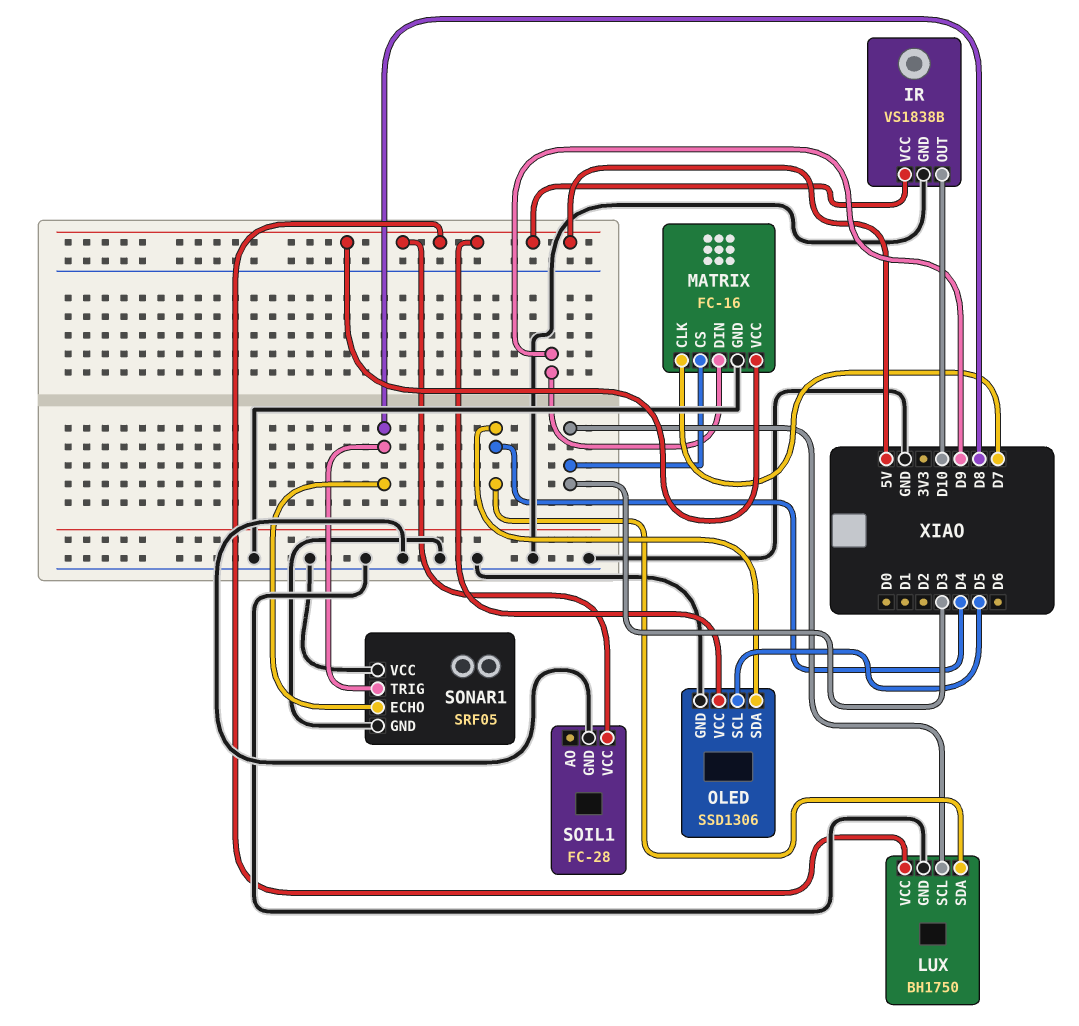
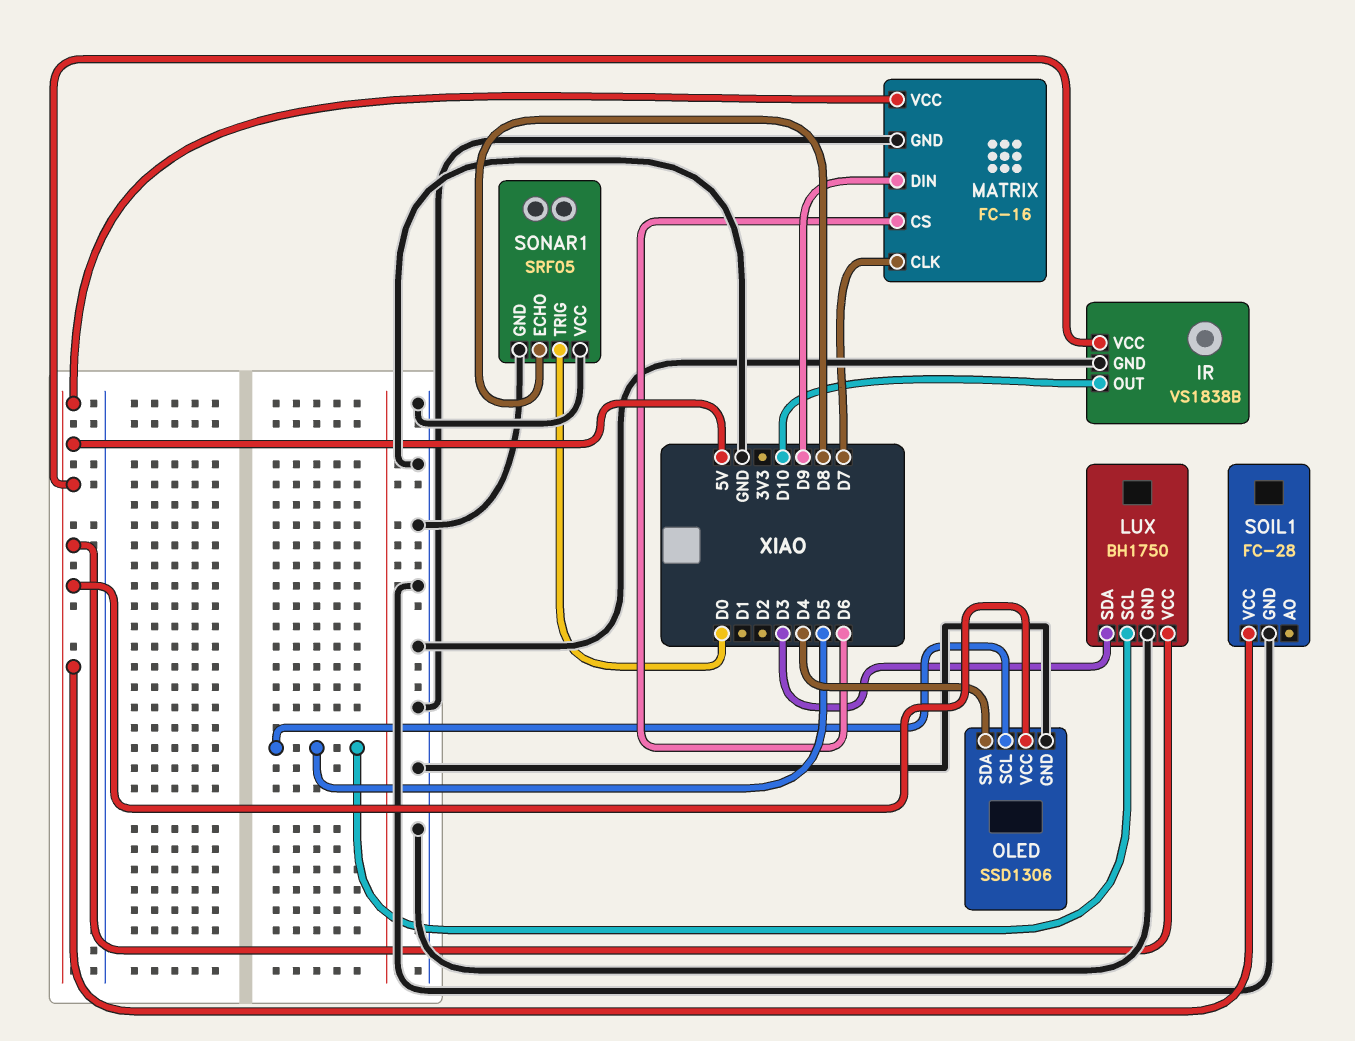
LUX pin SCL: D3 -> D5
LUX pin SDA: D4 -> D3
MATRIX pin CS: D3 -> D6
SONAR1 pin TRIG: D8 -> D0

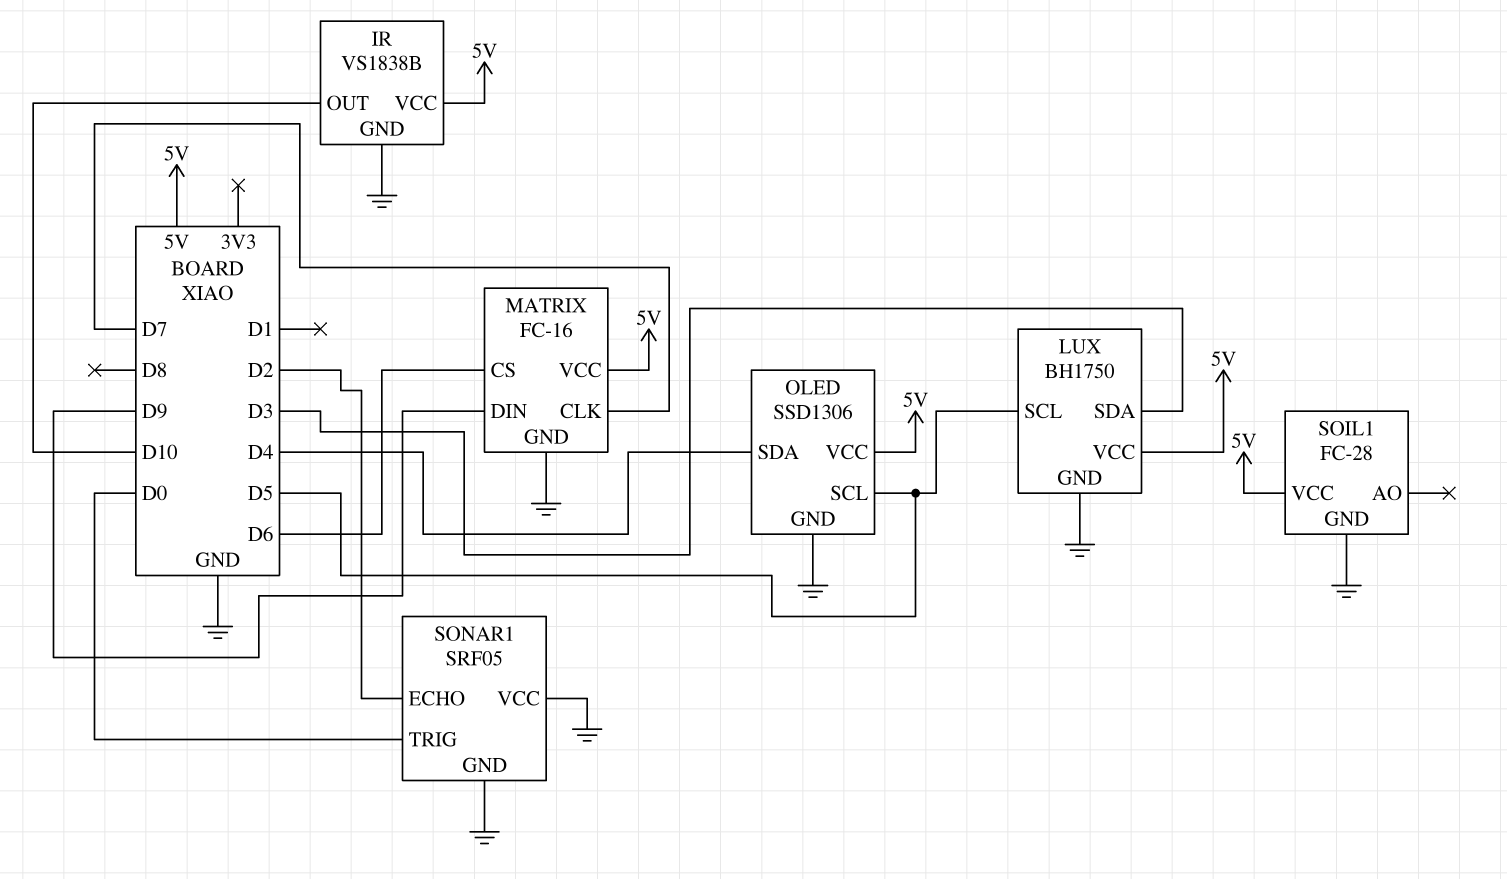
SONAR1 pin ECHO: D8 -> D2

